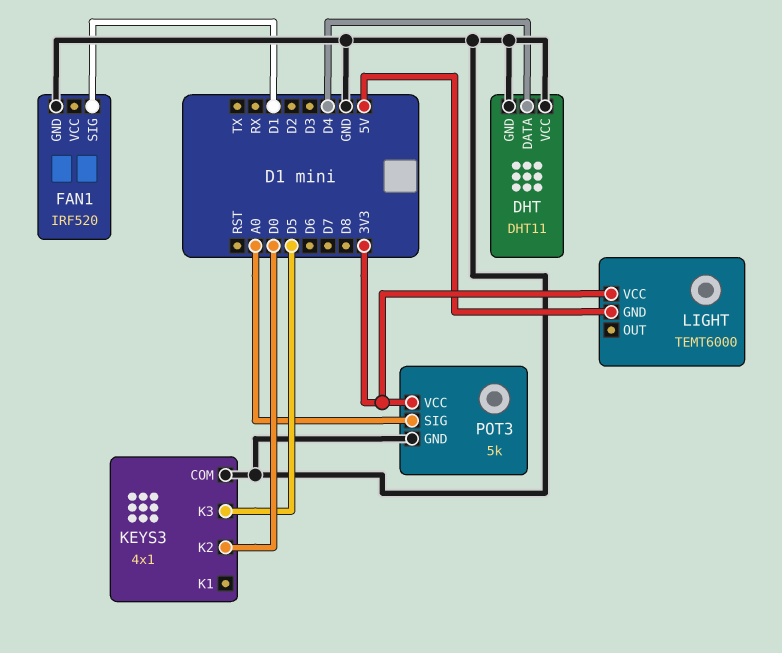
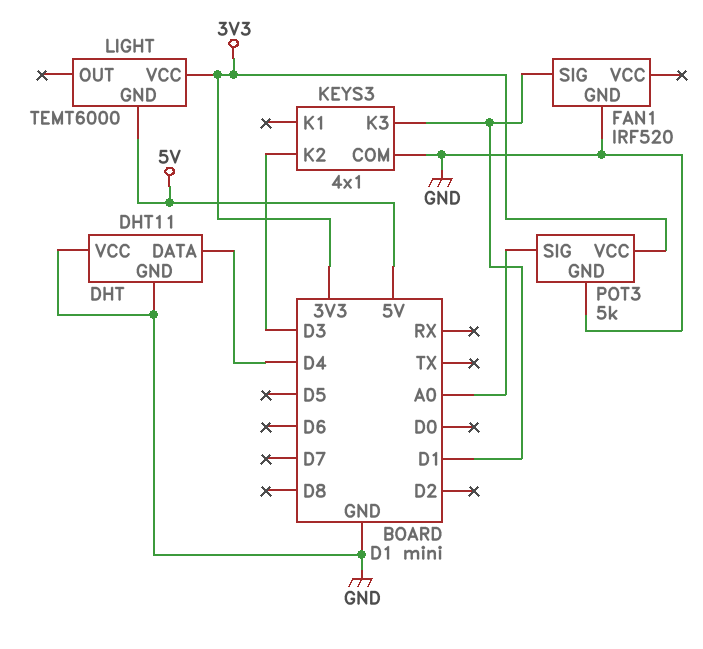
KEYS3 pin K2: D0 -> D3
KEYS3 pin K3: D5 -> D1

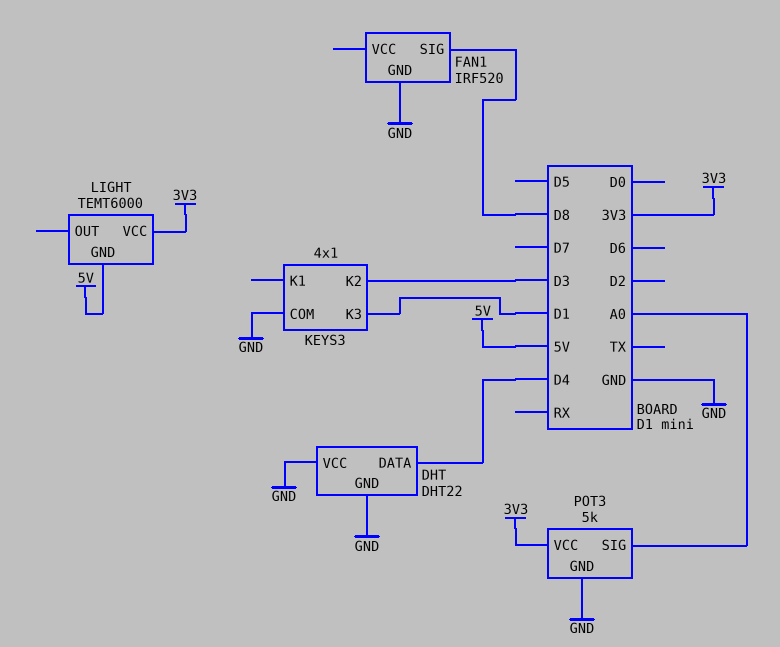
DHT: DHT11 -> DHT22
FAN1 pin SIG: D1 -> D8

